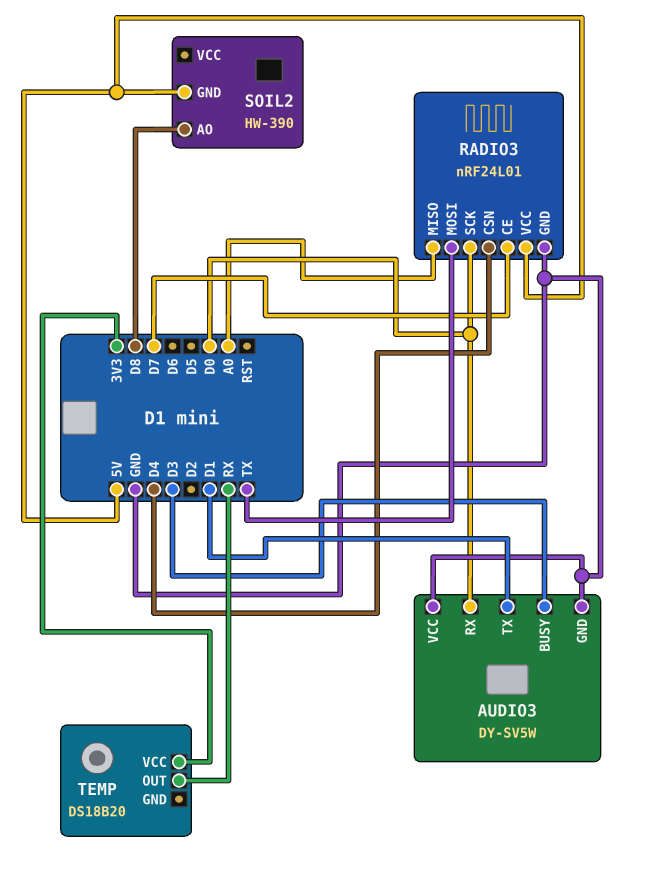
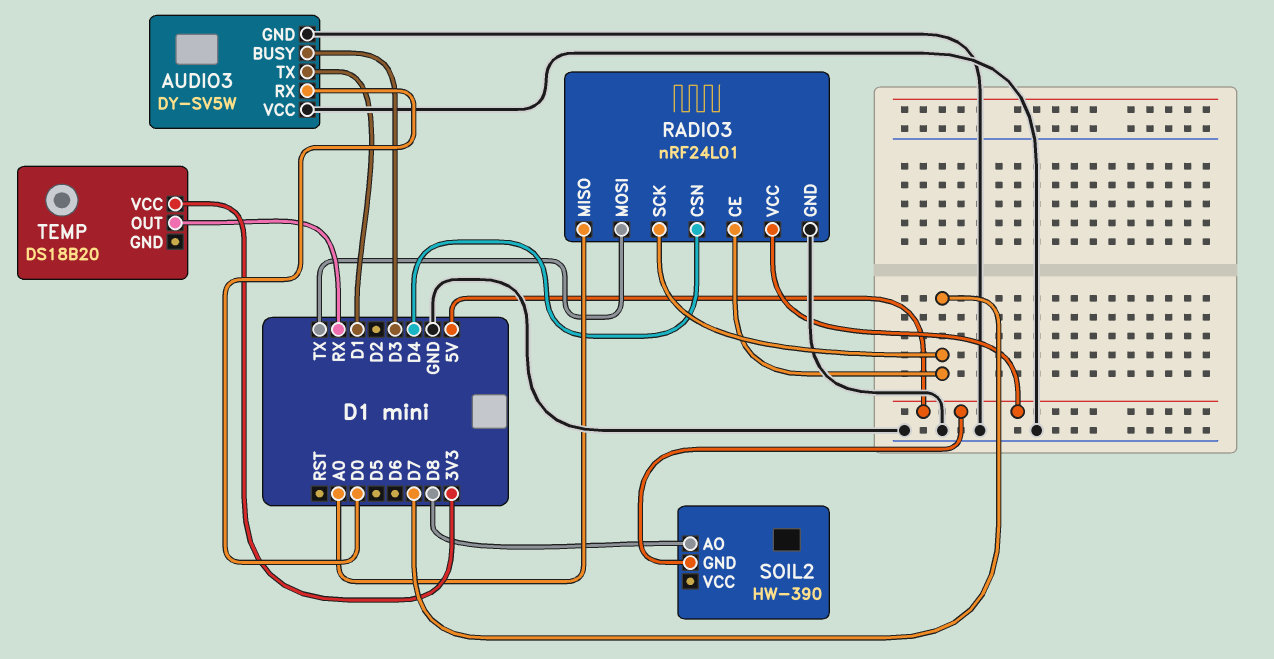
RADIO3 pin SCK: D0 -> D7

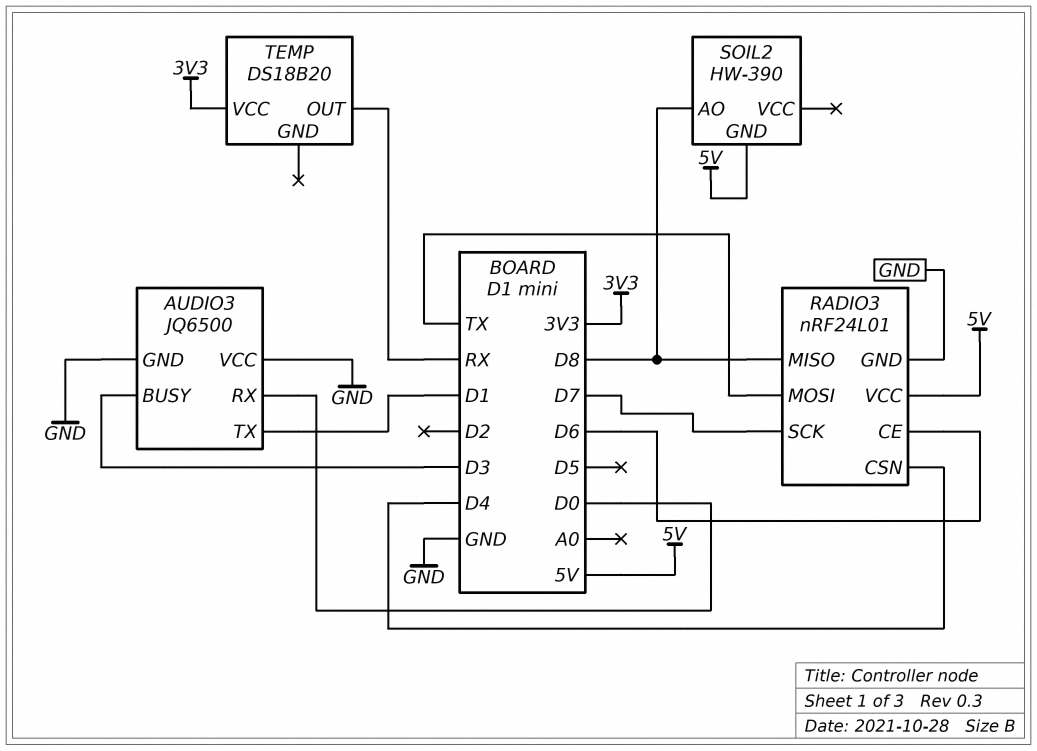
AUDIO3: DY-SV5W -> JQ6500
RADIO3 pin CE: D7 -> D6
RADIO3 pin MISO: A0 -> D8

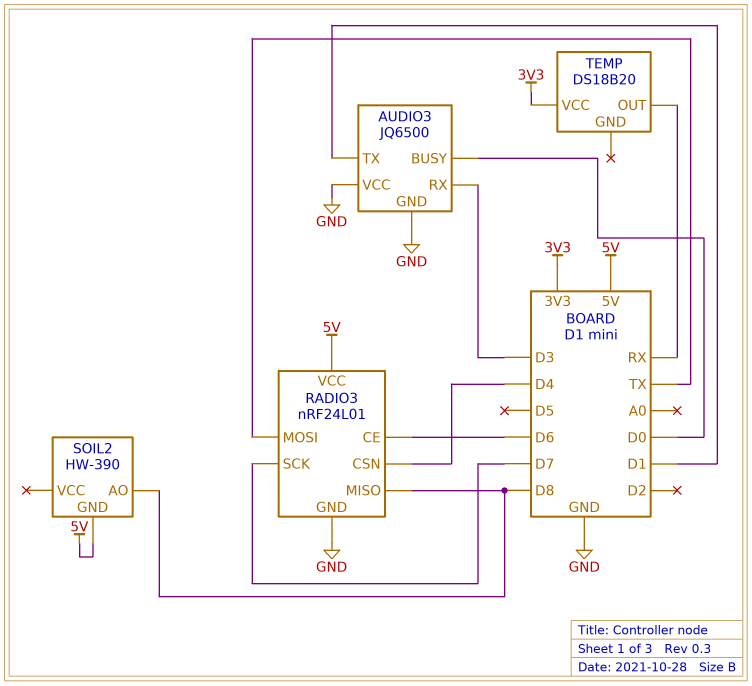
AUDIO3 pin BUSY: D3 -> D0
AUDIO3 pin RX: D0 -> D3

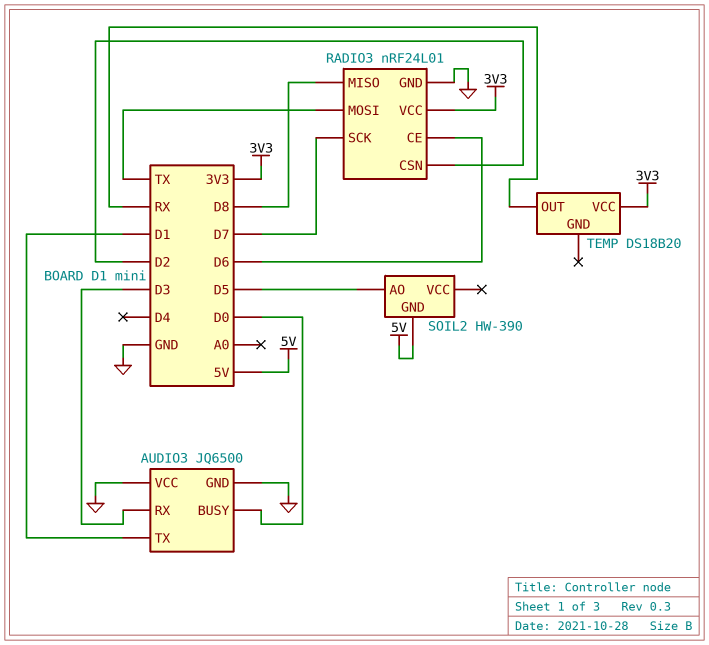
RADIO3 pin CSN: D4 -> D2
RADIO3 pin VCC: 5V -> 3V3
SOIL2 pin AO: D8 -> D5

